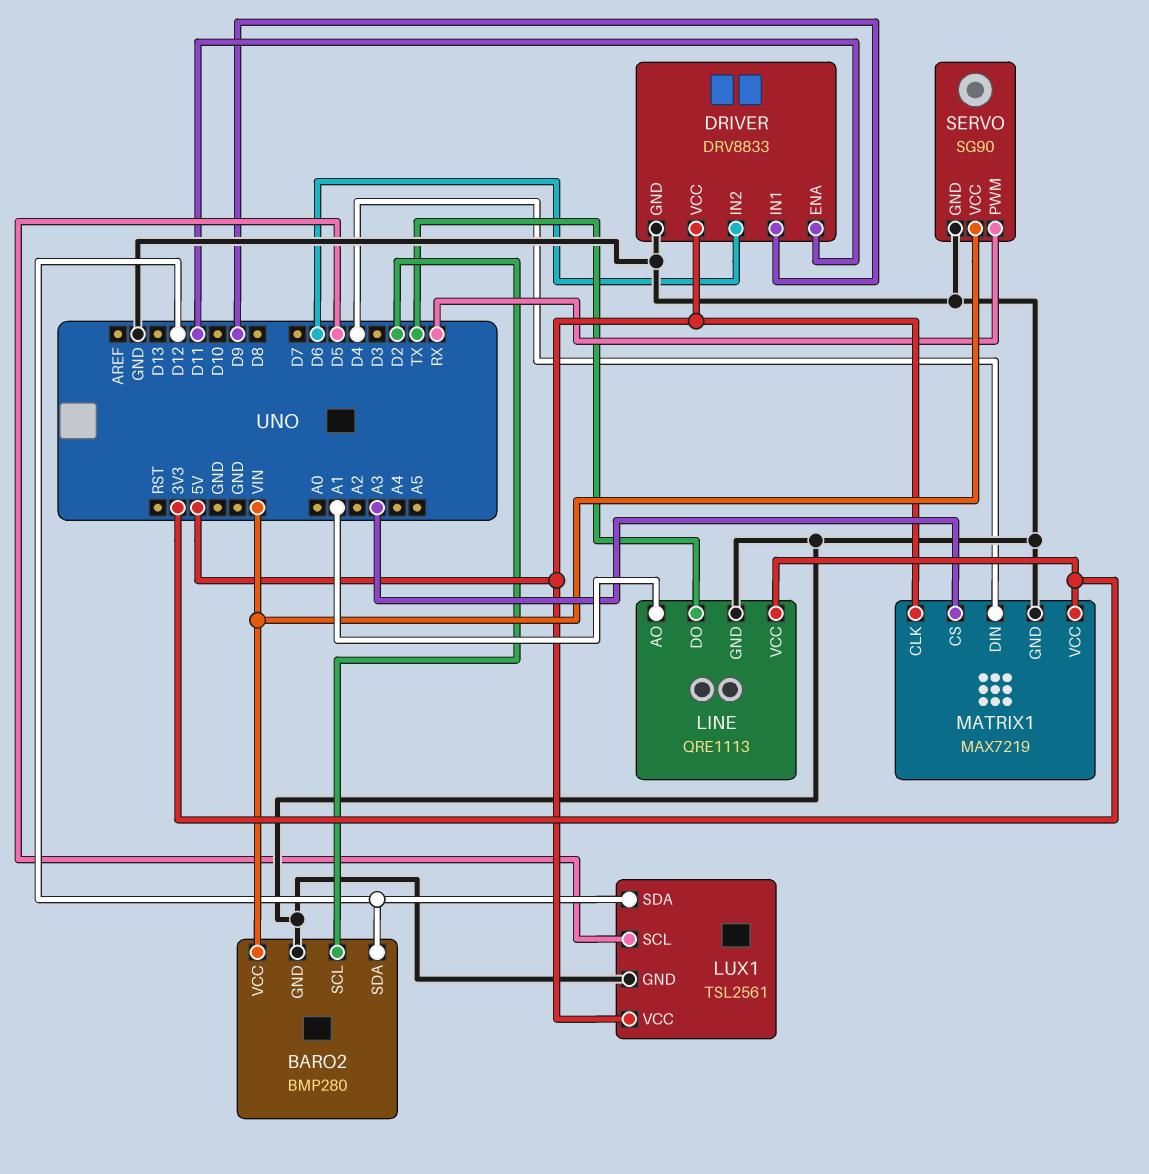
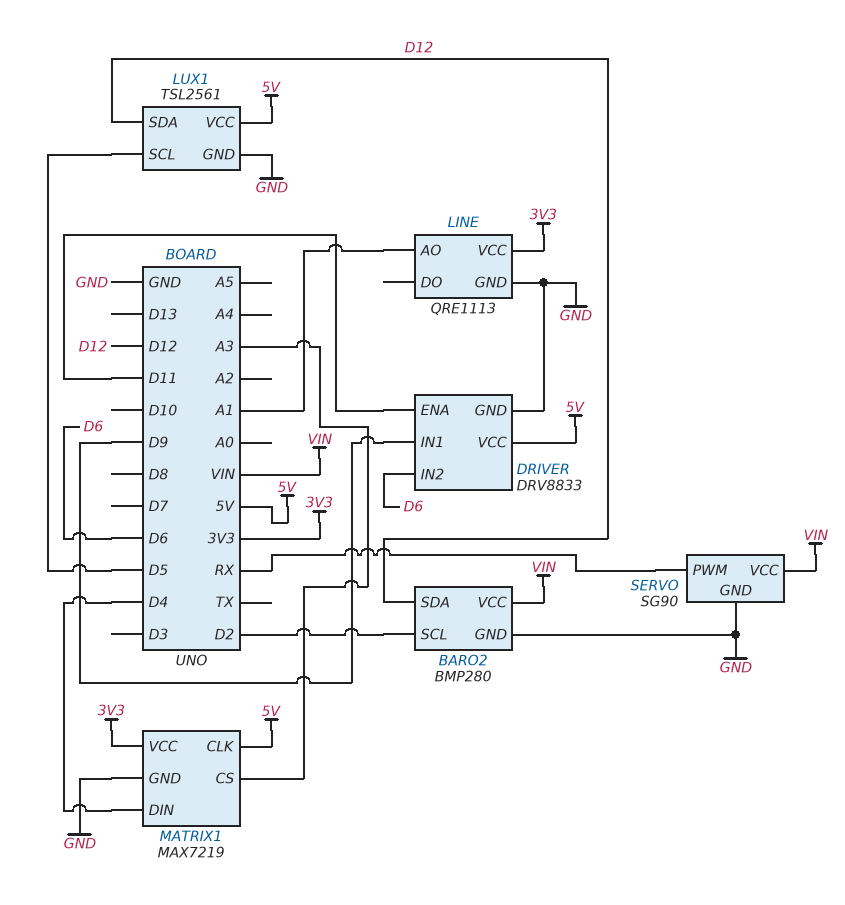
LINE pin DO: TX -> none

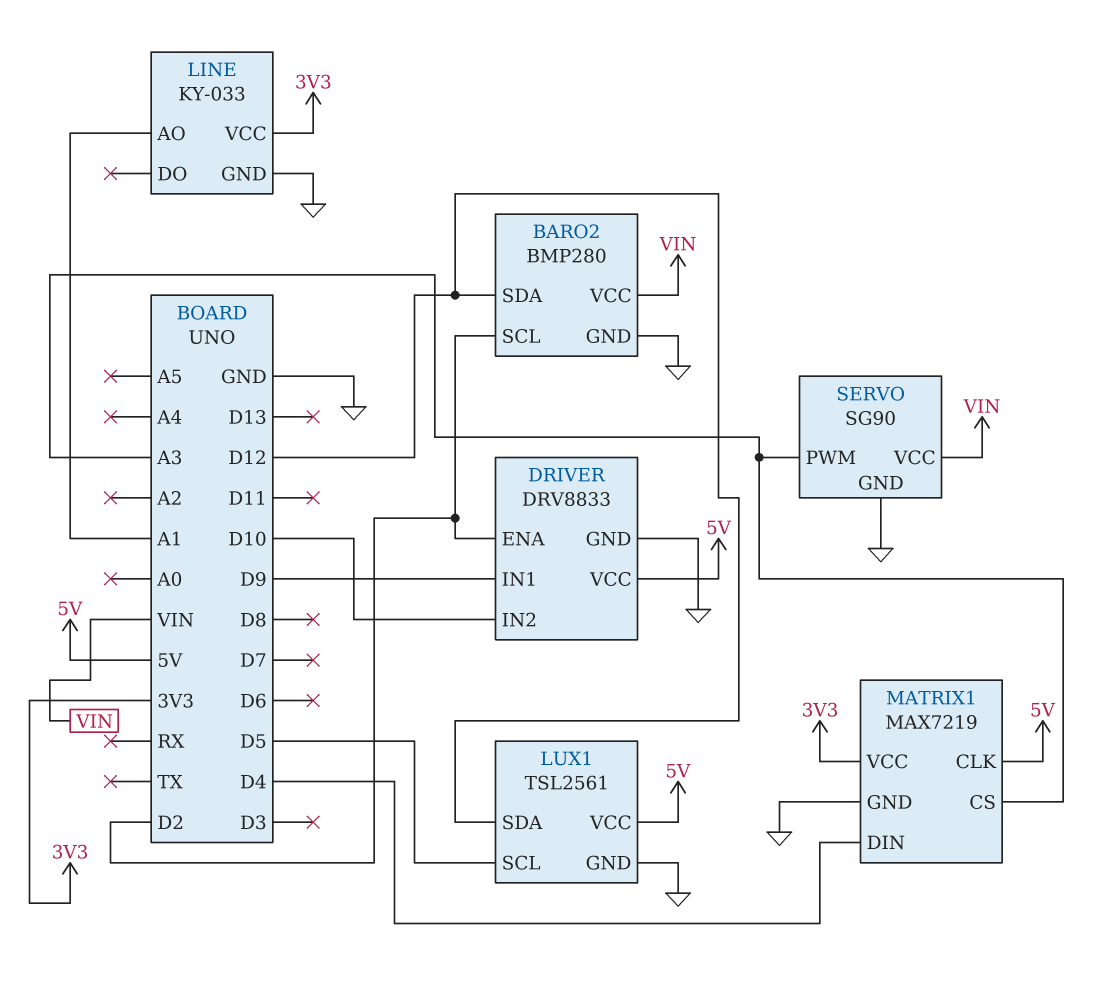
DRIVER pin ENA: D11 -> D2
DRIVER pin IN2: D6 -> D10
LINE: QRE1113 -> KY-033
SERVO pin PWM: RX -> A3

